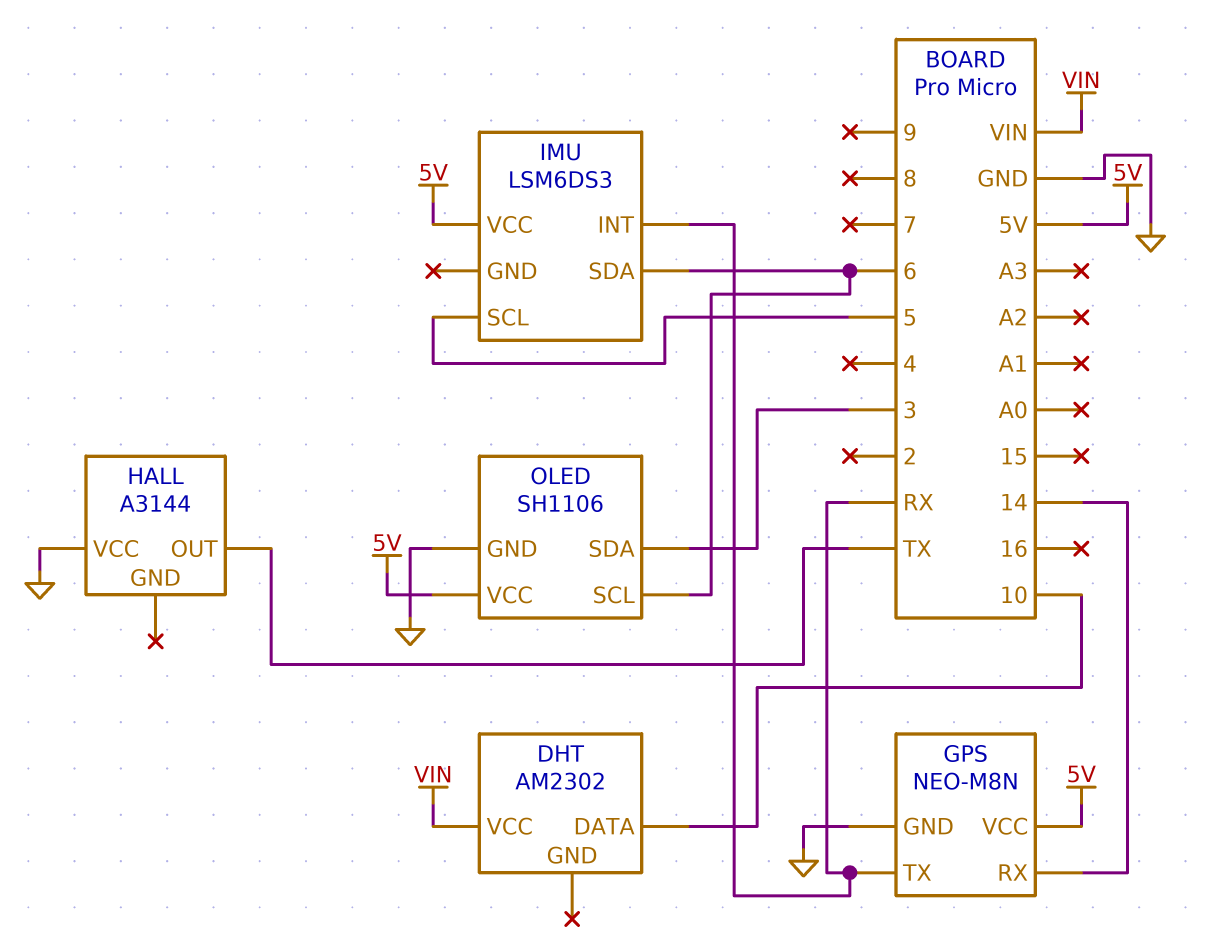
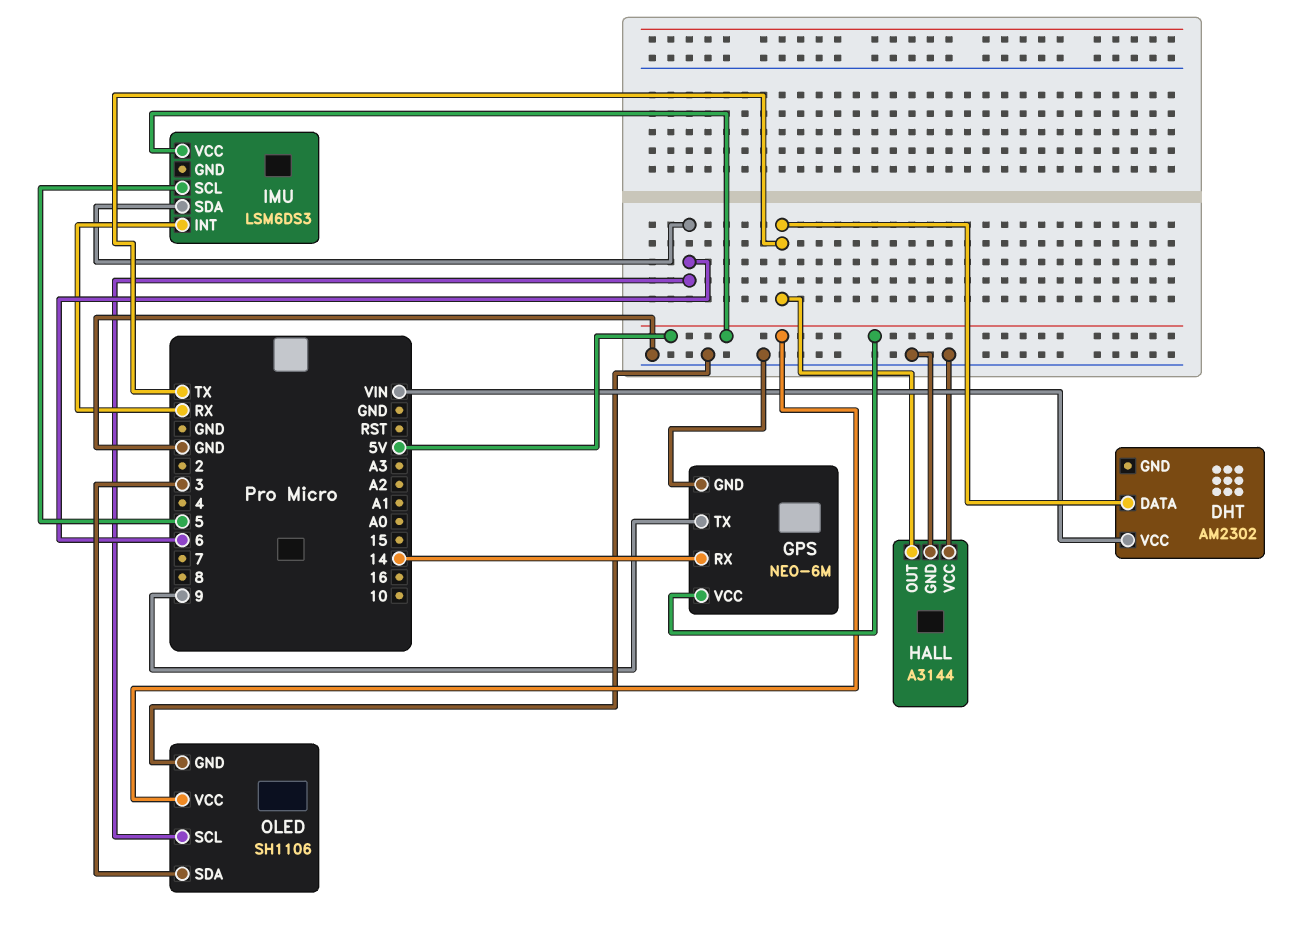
DHT pin DATA: 10 -> TX
GPS: NEO-M8N -> NEO-6M
GPS pin TX: RX -> 9
HALL pin GND: none -> GND

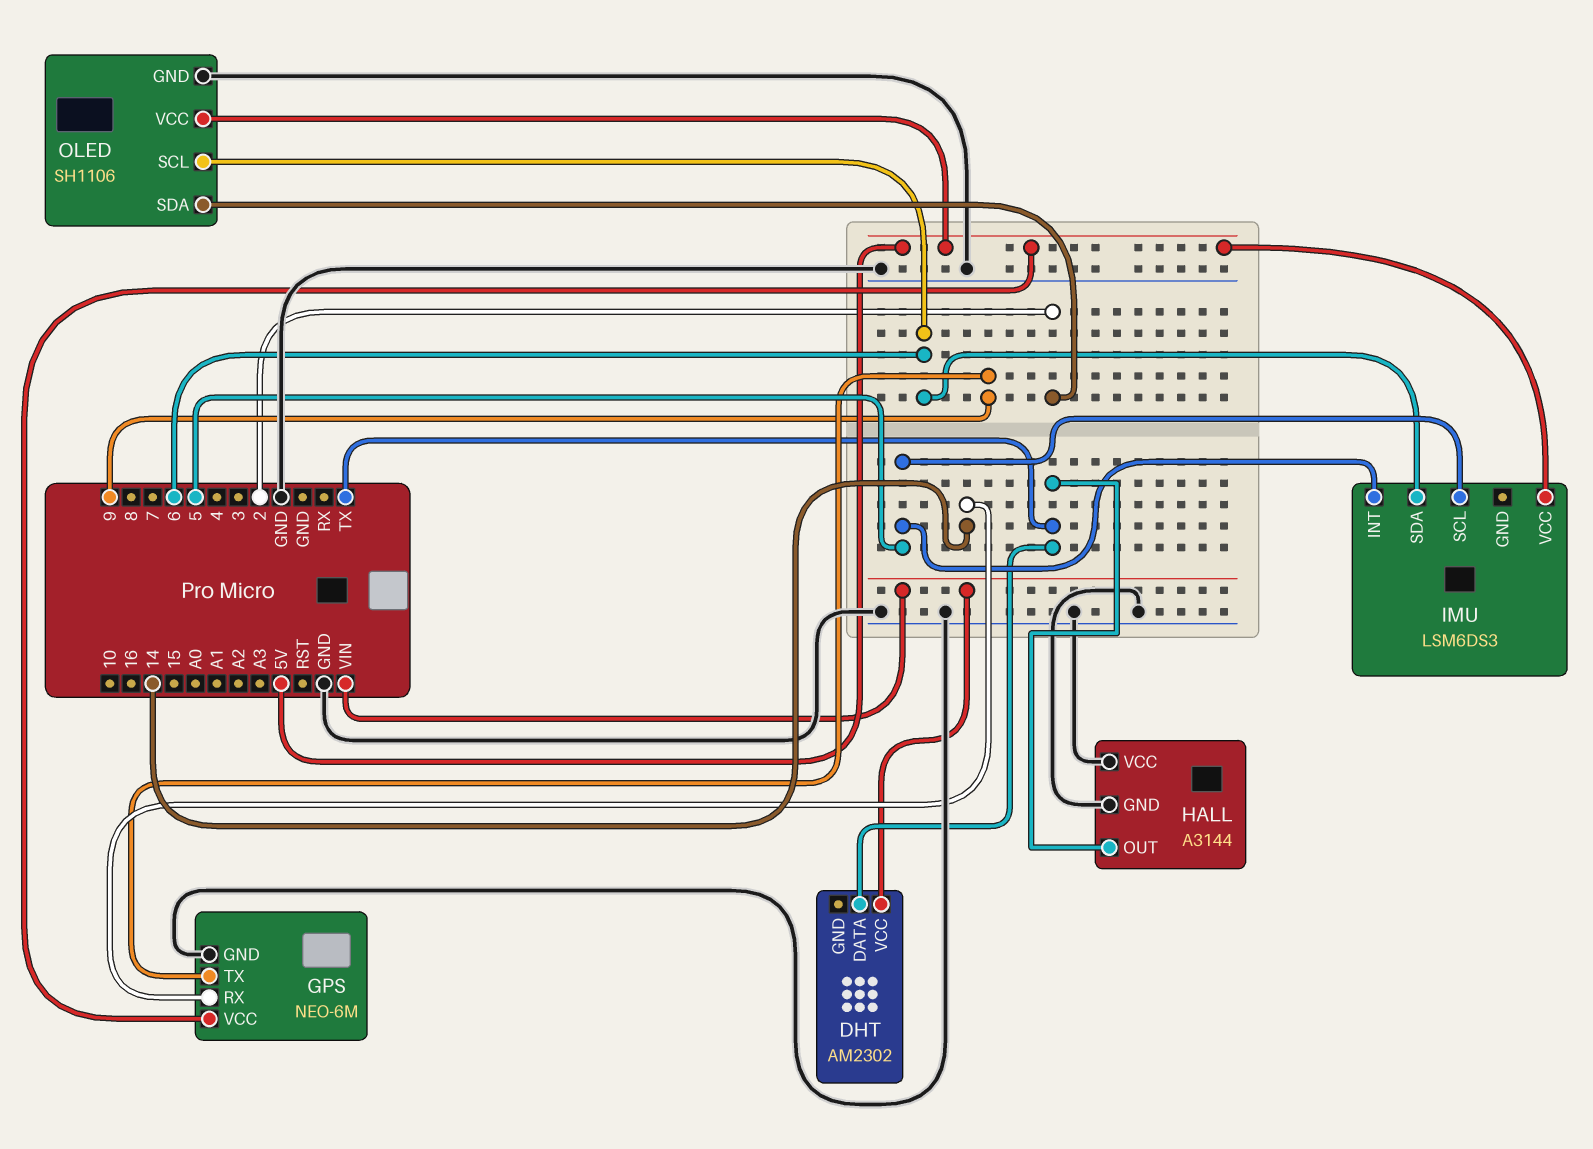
IMU pin INT: RX -> 5
OLED pin SDA: 3 -> 2

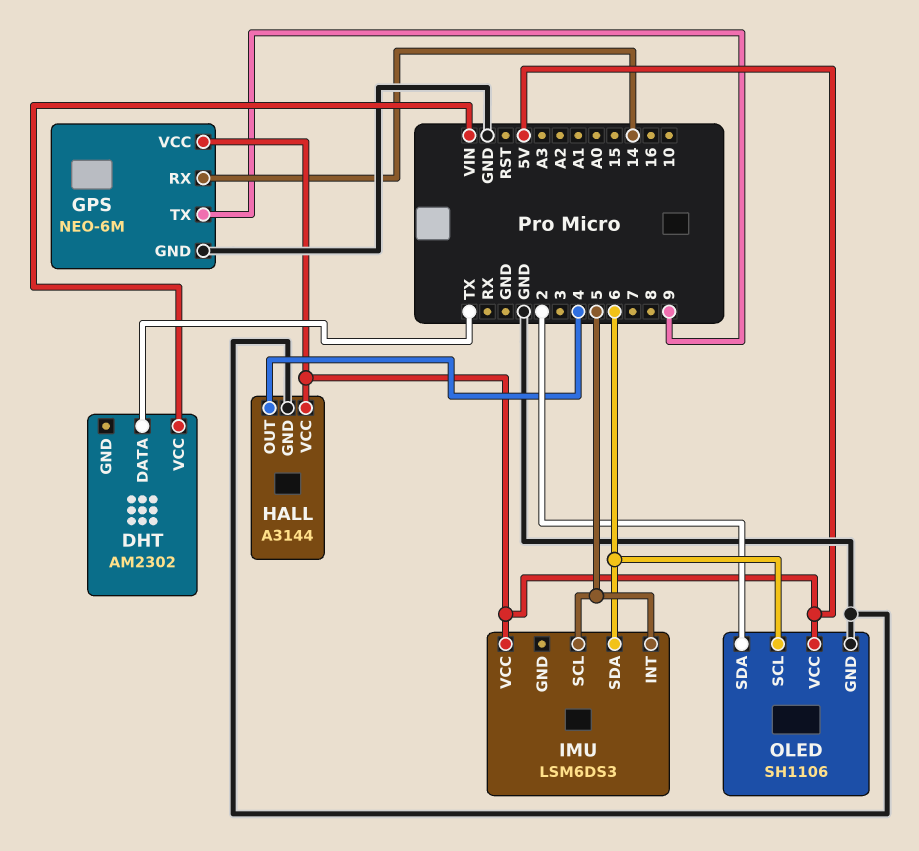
HALL pin OUT: TX -> 4
HALL pin VCC: GND -> 5V

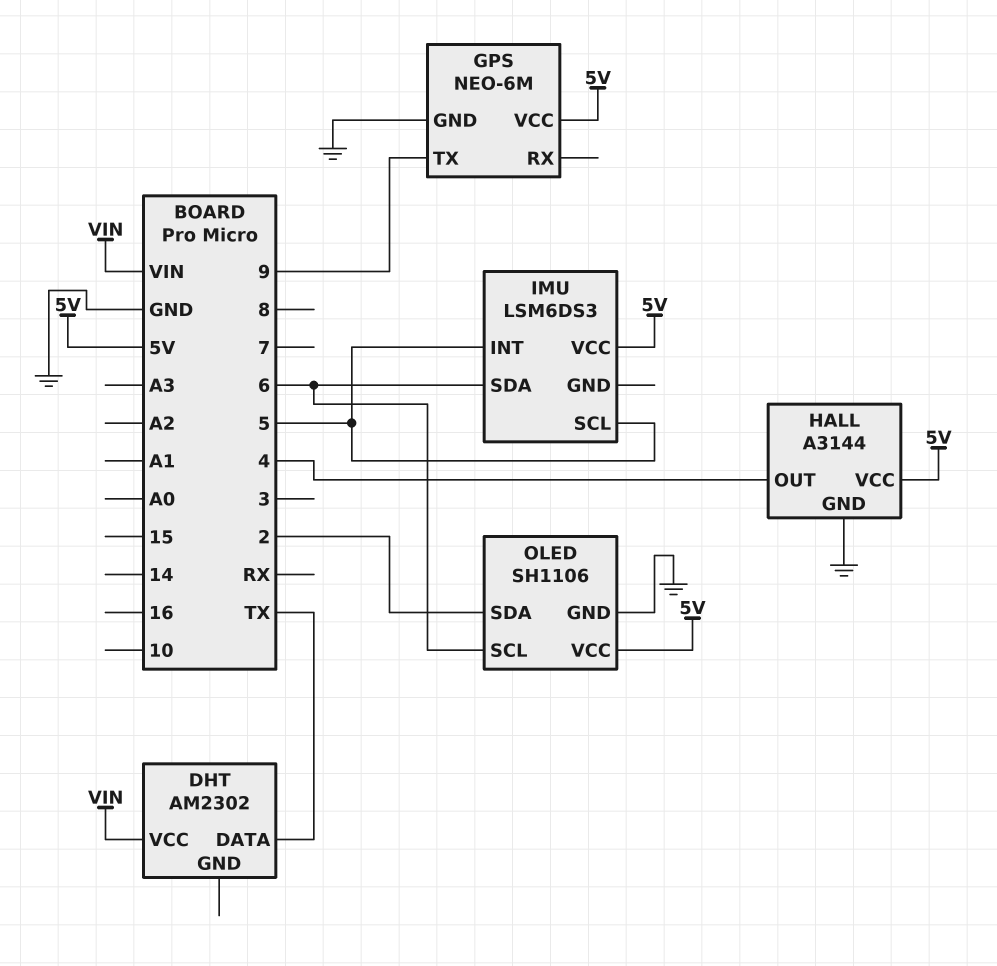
GPS pin RX: 14 -> none

